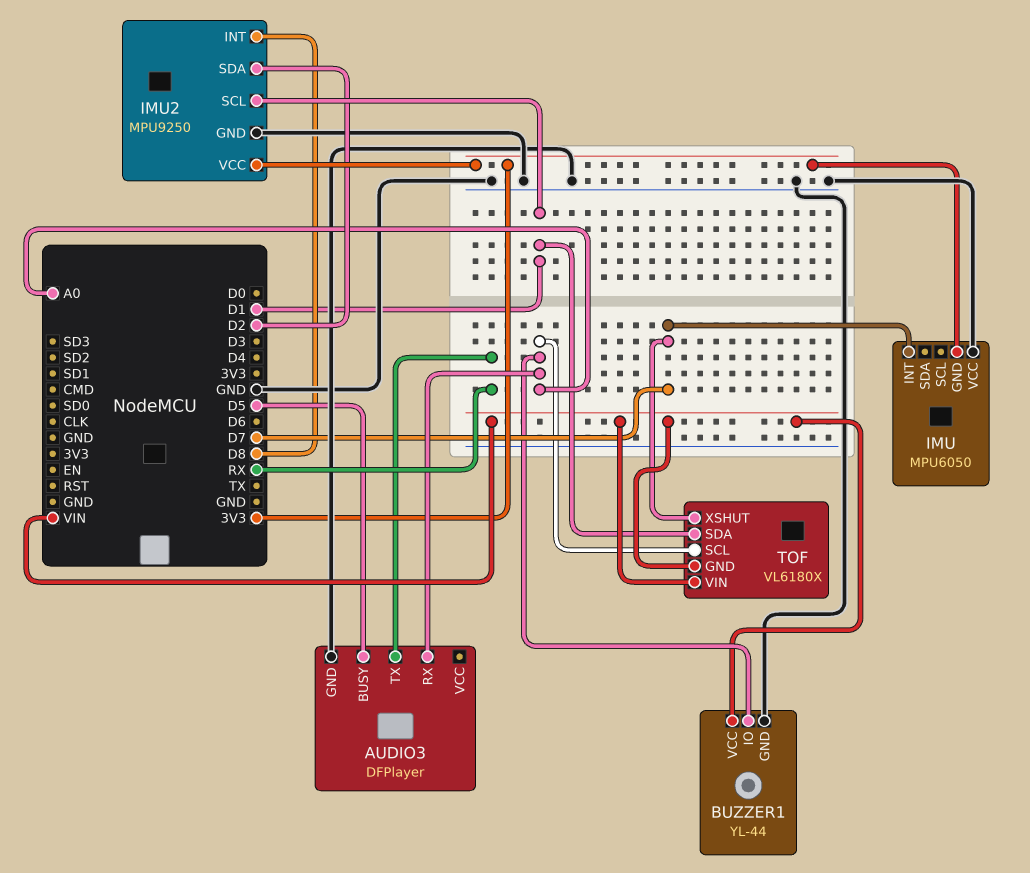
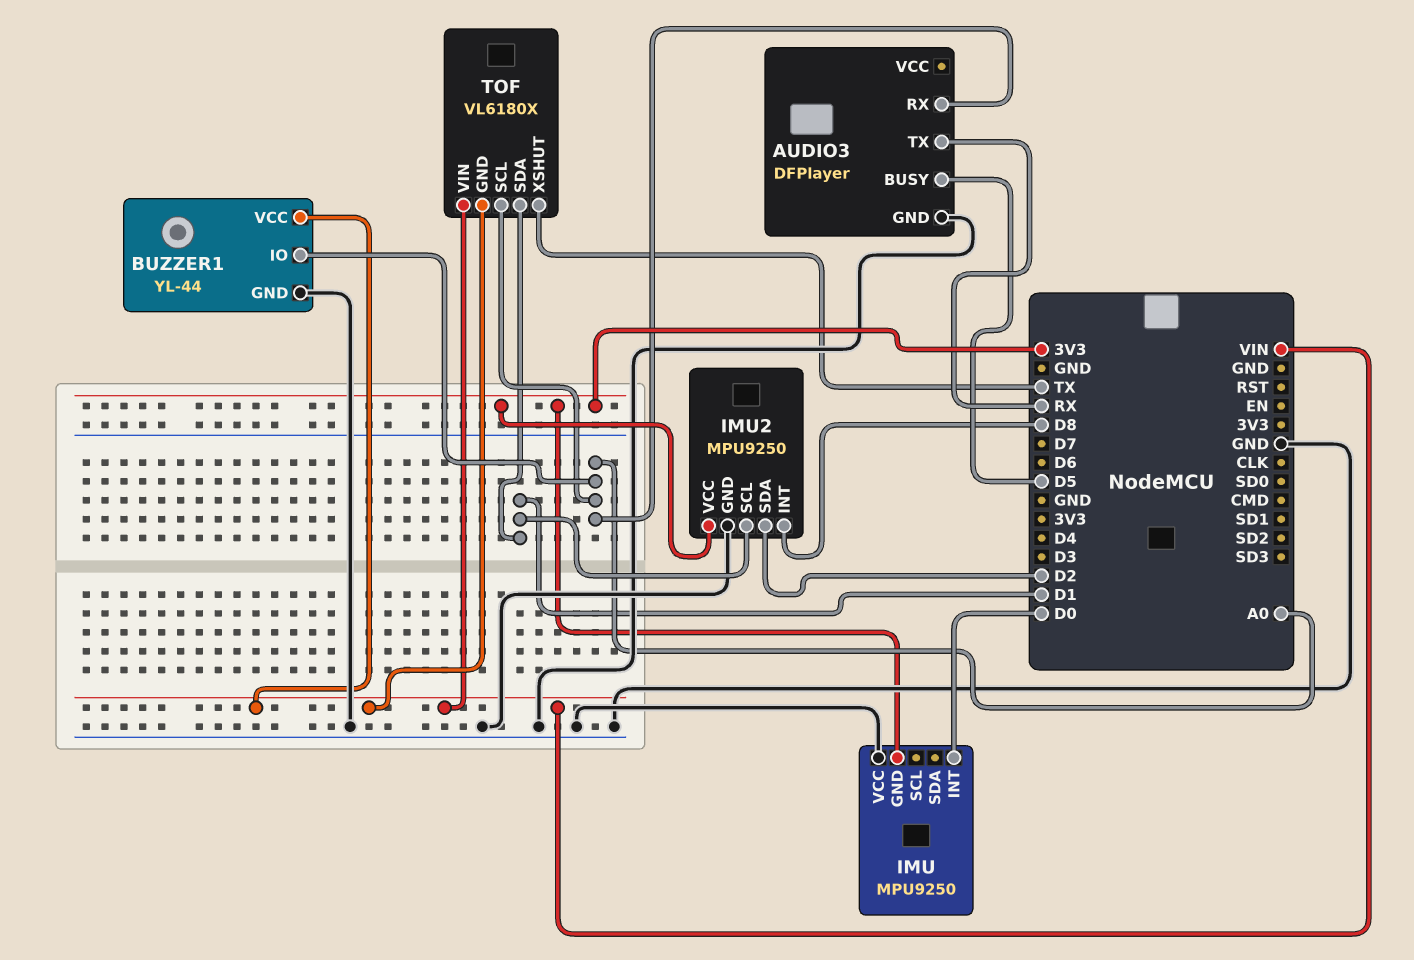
IMU: MPU6050 -> MPU9250
IMU pin INT: D7 -> D0
TOF pin XSHUT: D7 -> TX

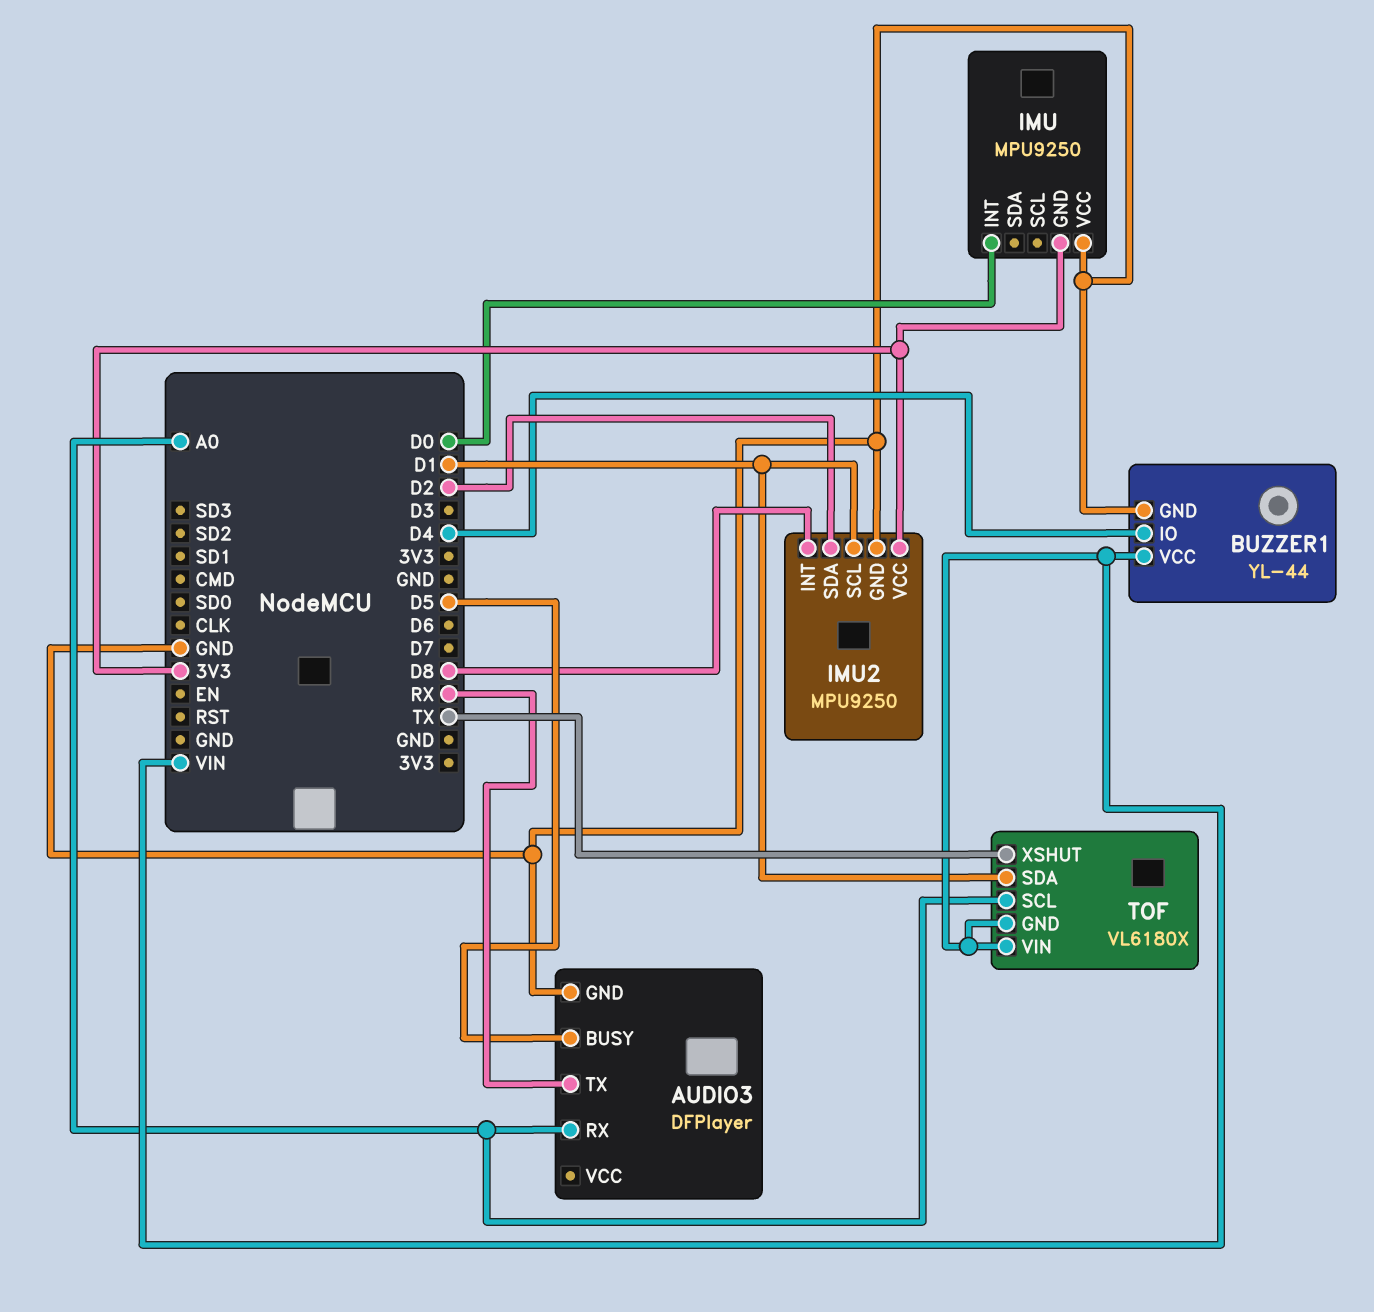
BUZZER1 pin IO: A0 -> D4

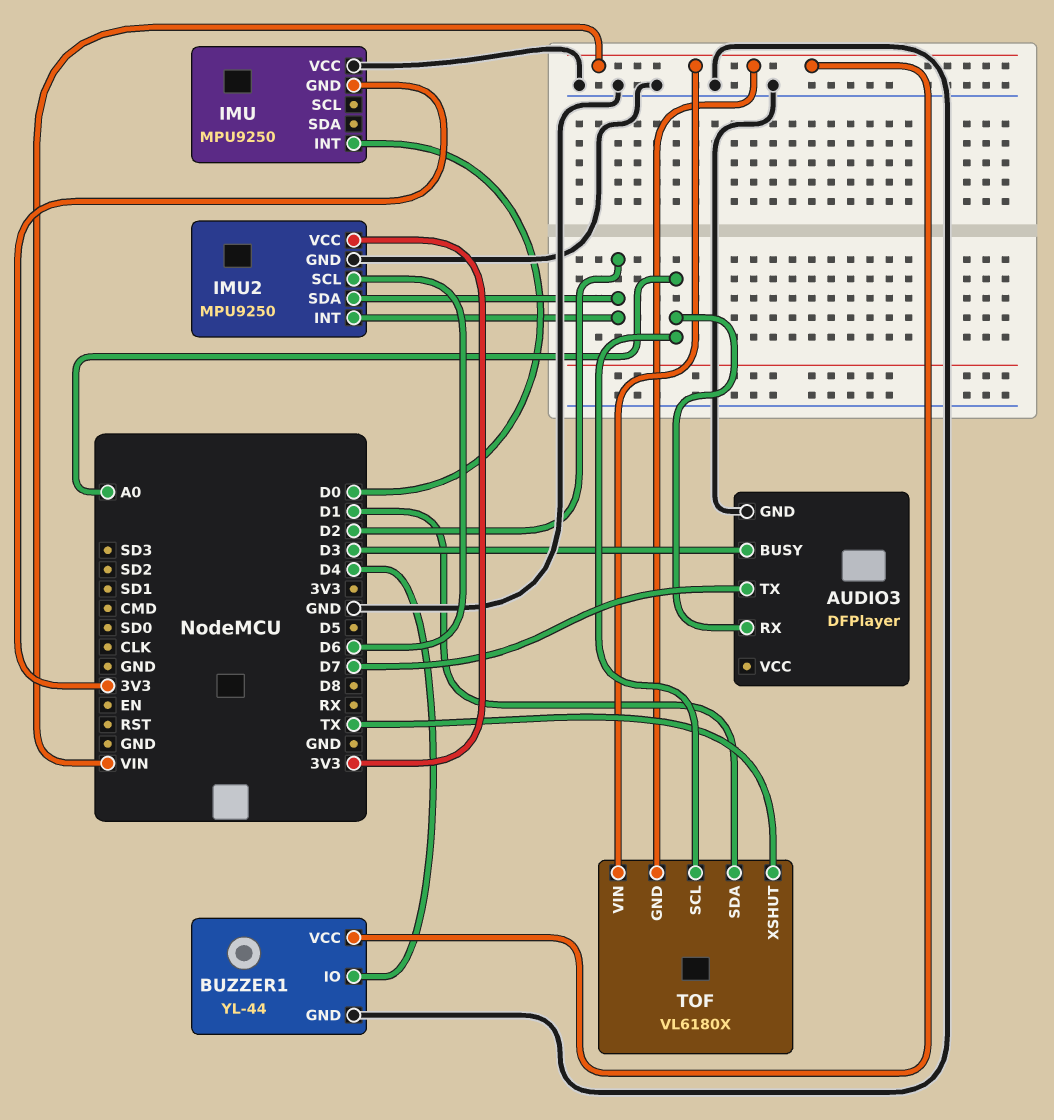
AUDIO3 pin BUSY: D5 -> D3
AUDIO3 pin TX: RX -> D7
IMU2 pin INT: D8 -> D2
IMU2 pin SCL: D1 -> D6

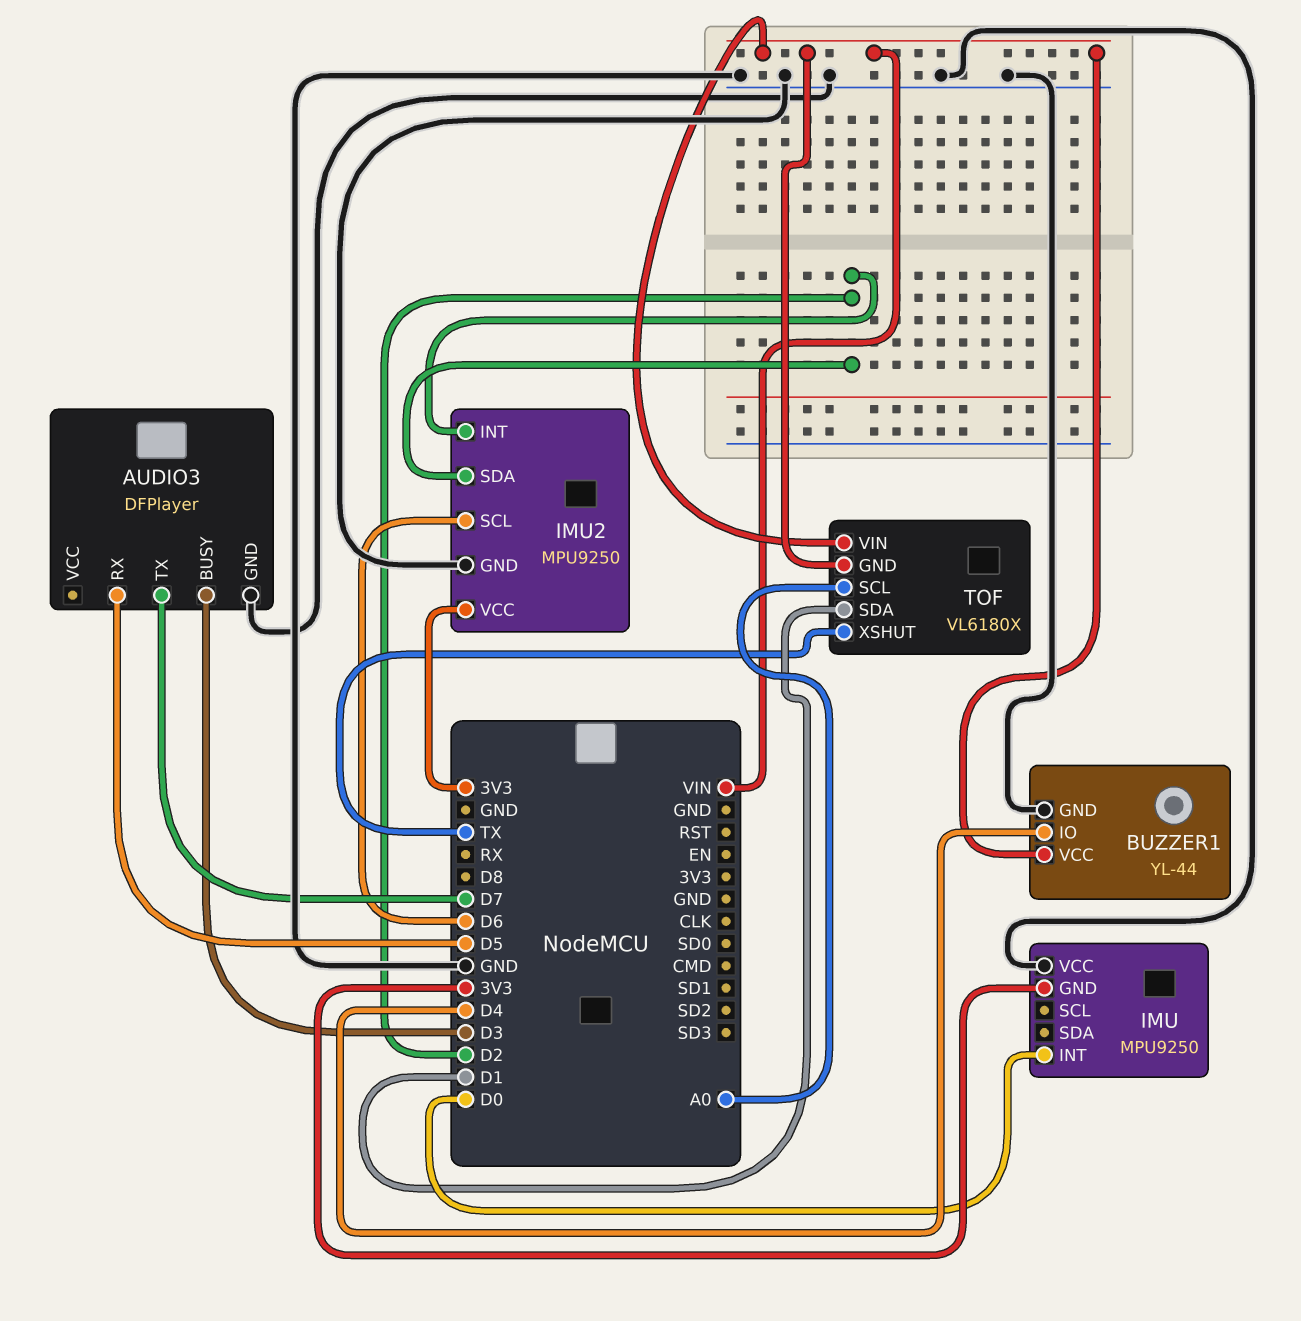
AUDIO3 pin RX: A0 -> D5

